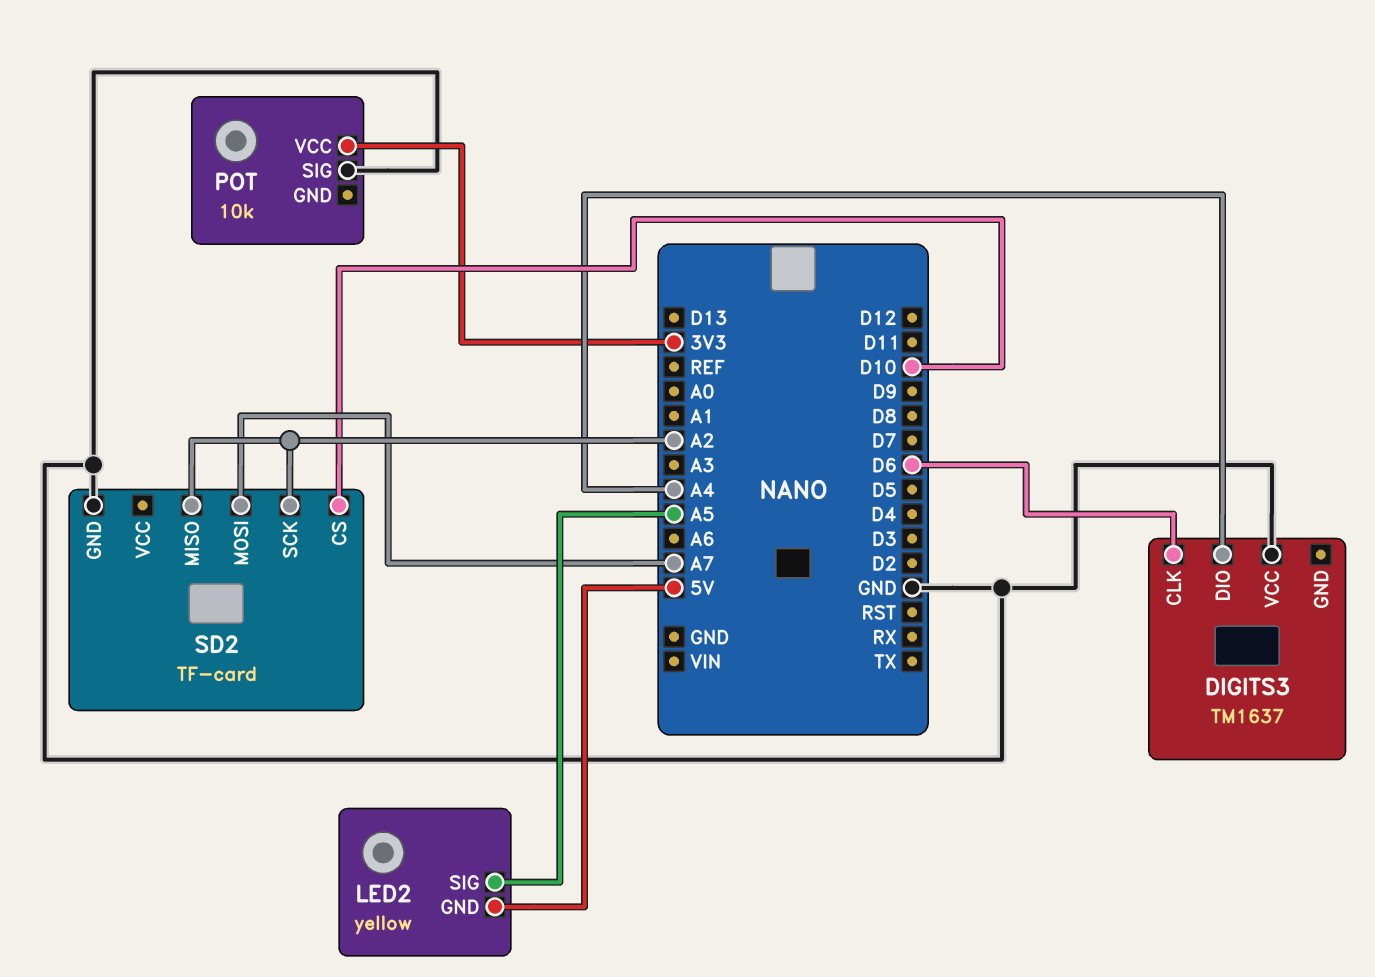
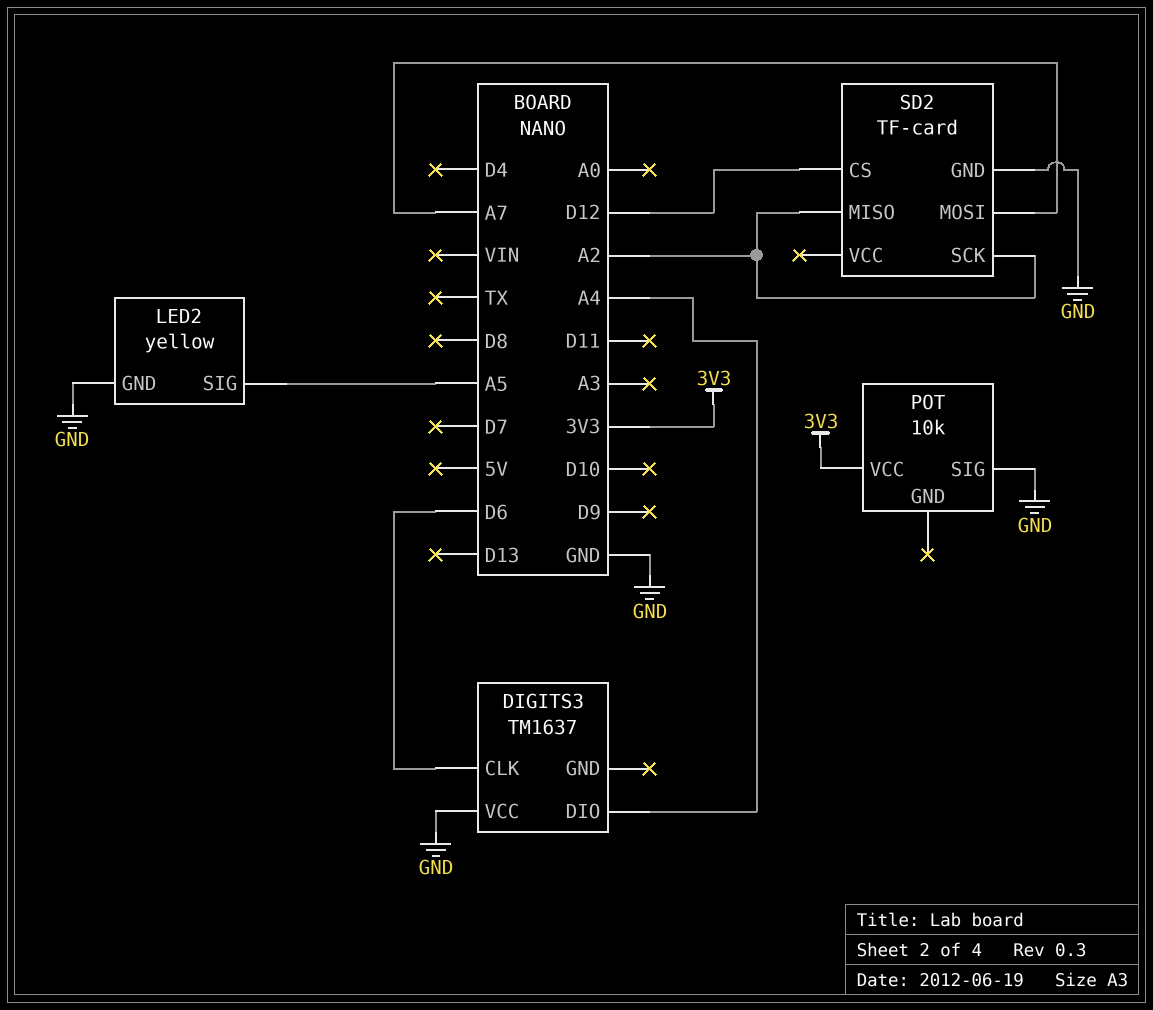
LED2 pin GND: 5V -> GND
SD2 pin CS: D10 -> D12

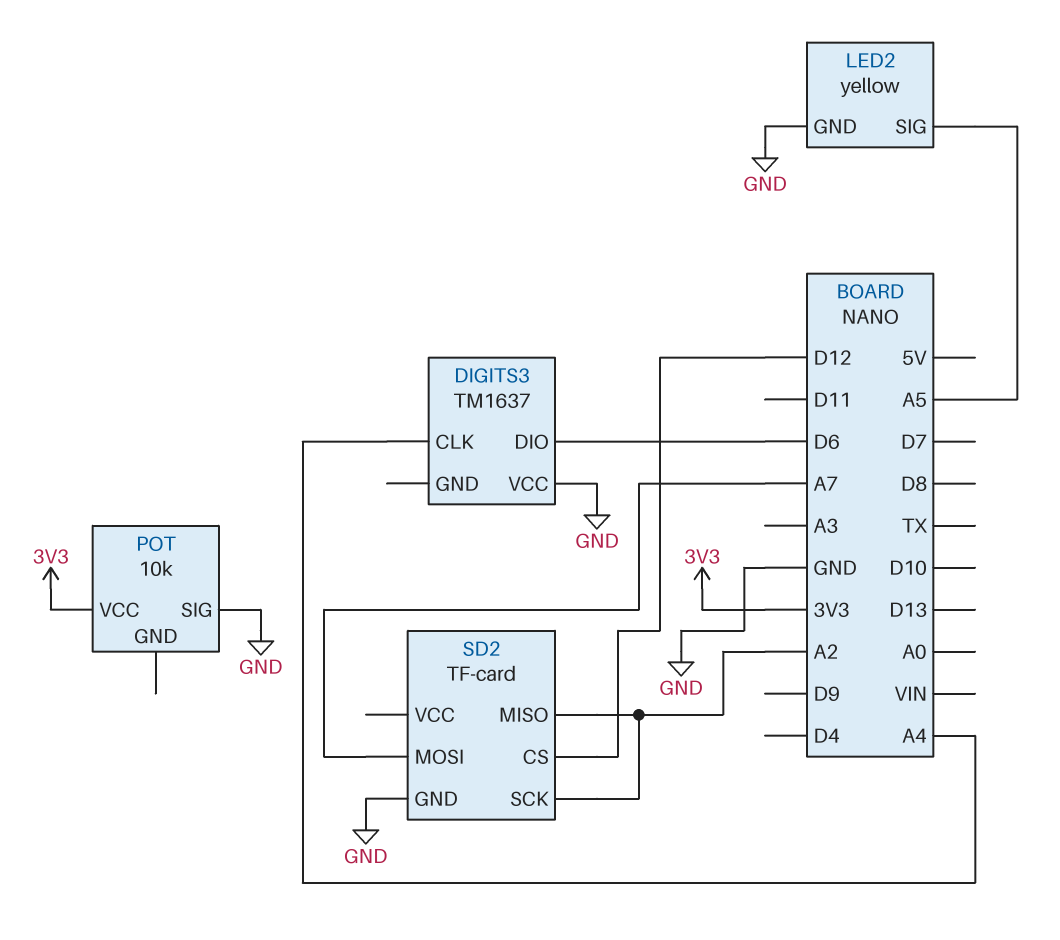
DIGITS3 pin CLK: D6 -> A4
DIGITS3 pin DIO: A4 -> D6

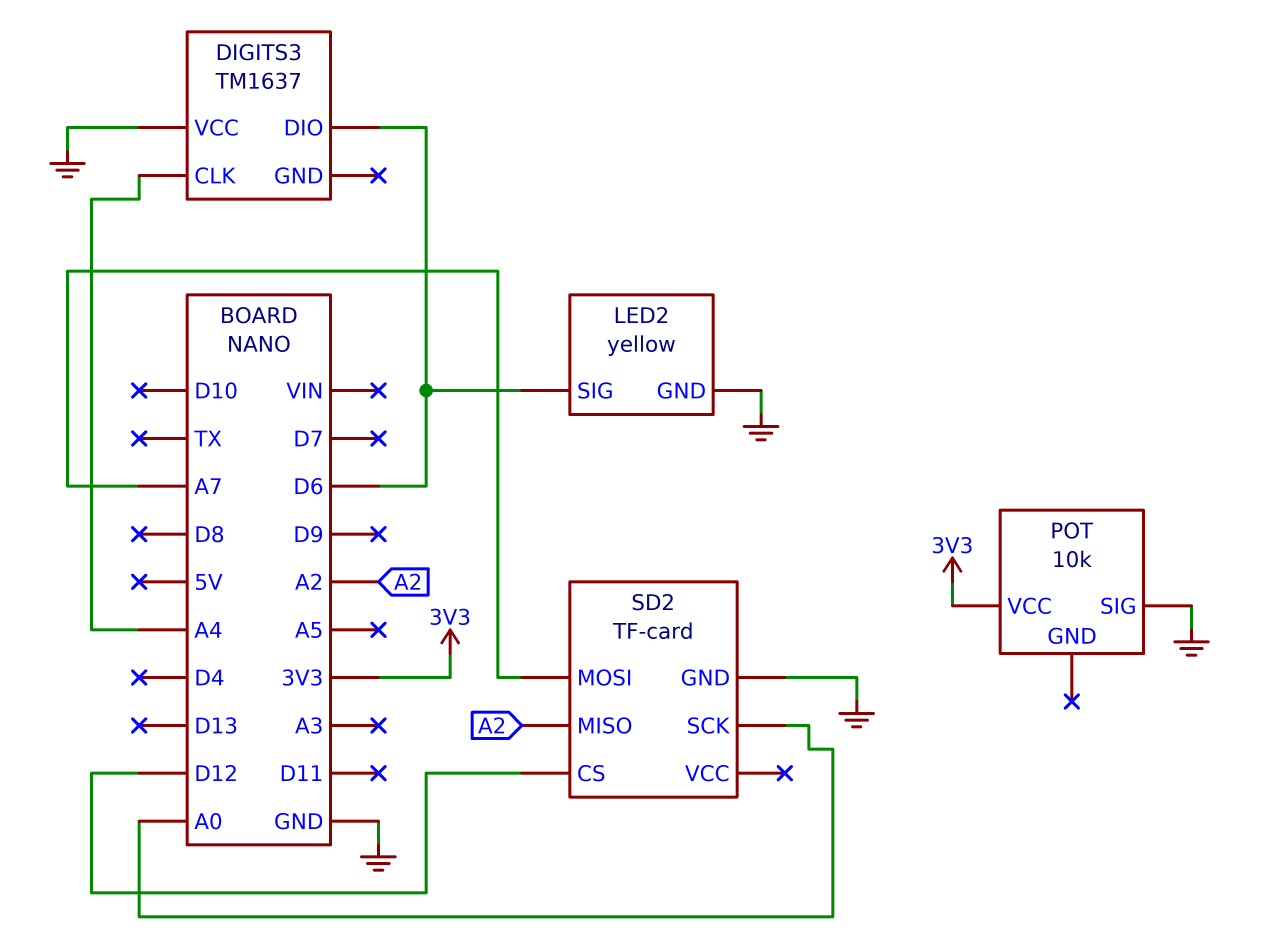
LED2 pin SIG: A5 -> D6
SD2 pin SCK: A2 -> A0

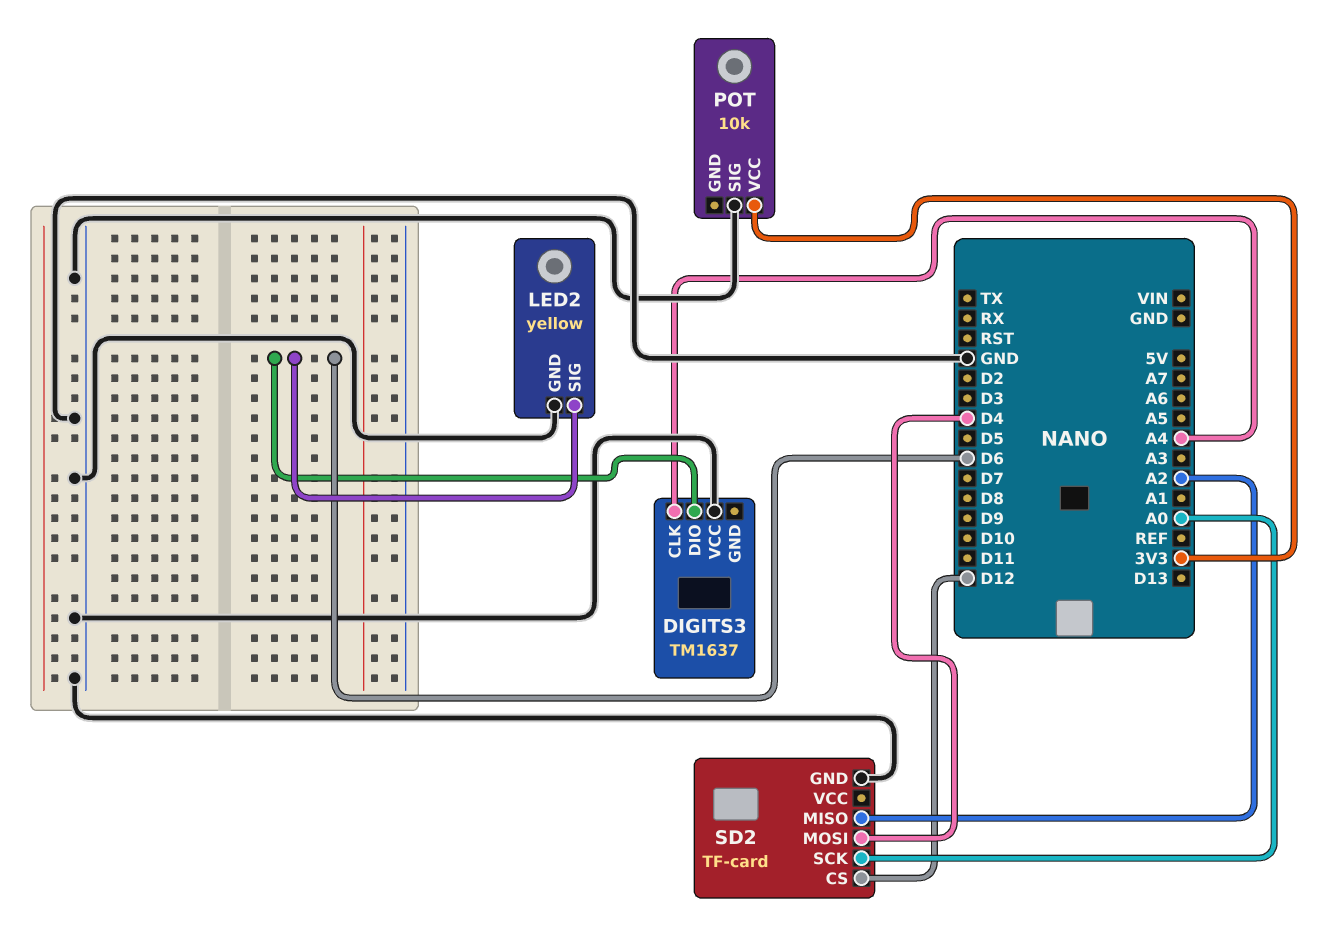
SD2 pin MOSI: A7 -> D4

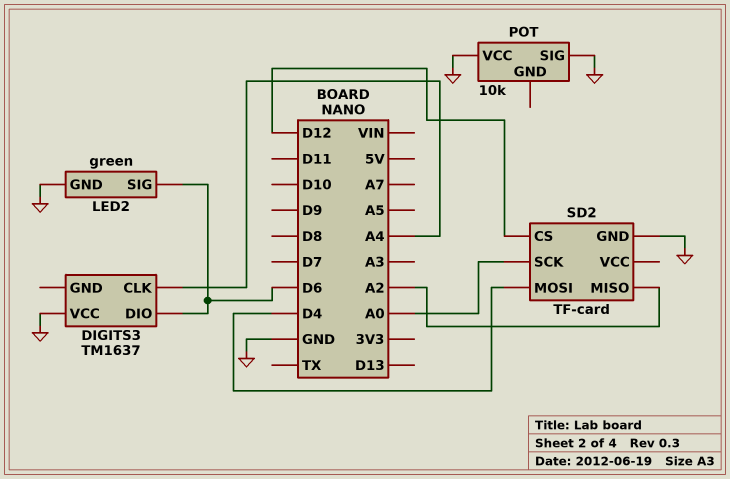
LED2: yellow -> green
POT pin VCC: 3V3 -> GND

